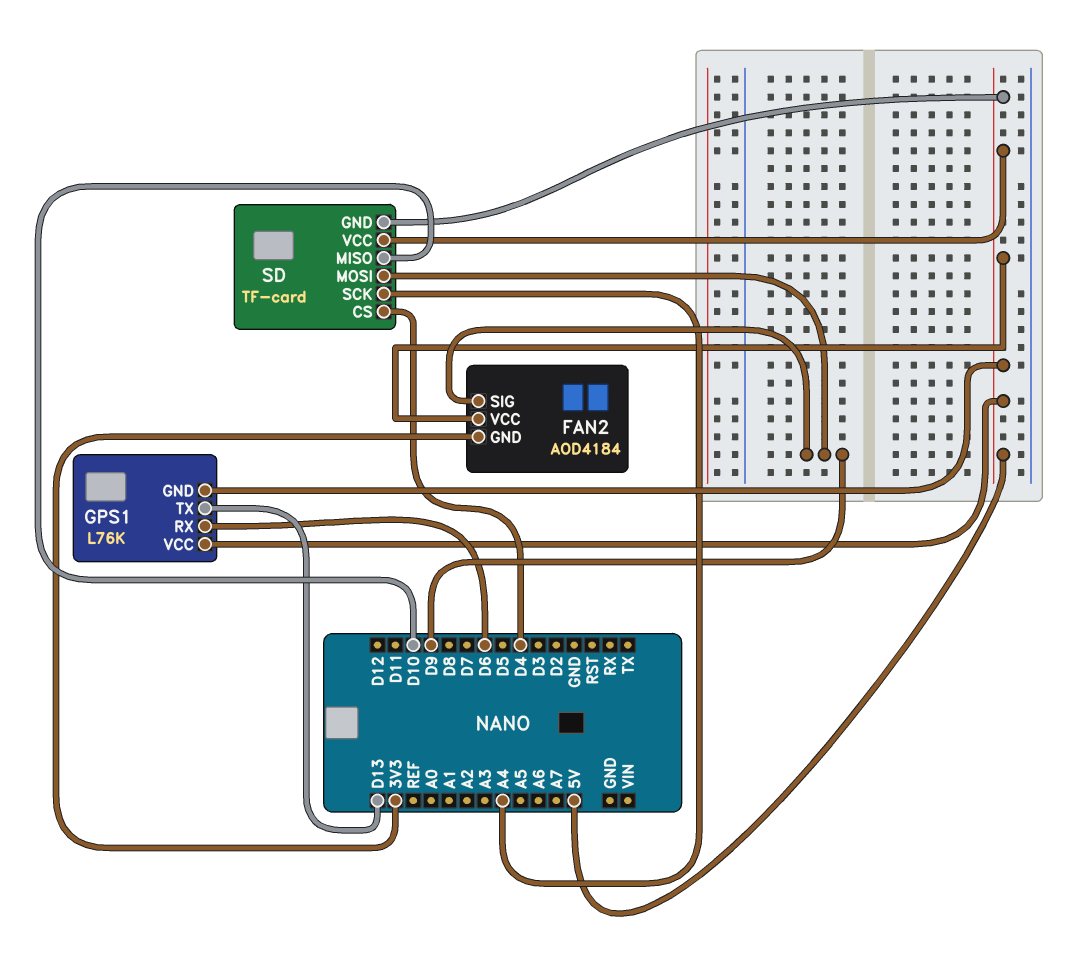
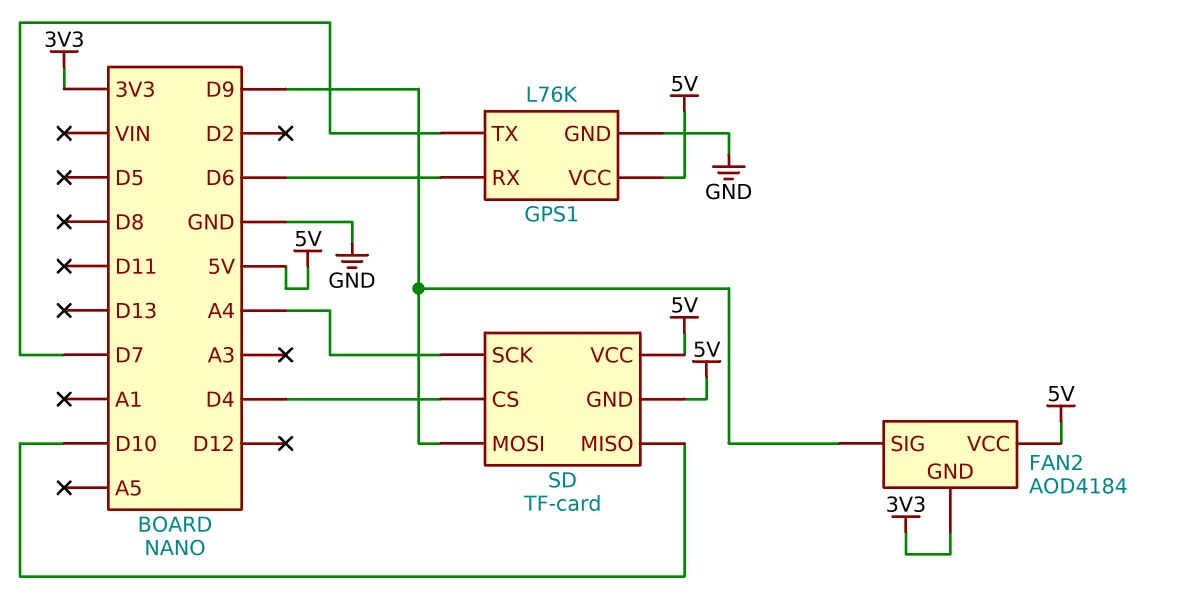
GPS1 pin GND: 5V -> GND
GPS1 pin TX: D13 -> D7

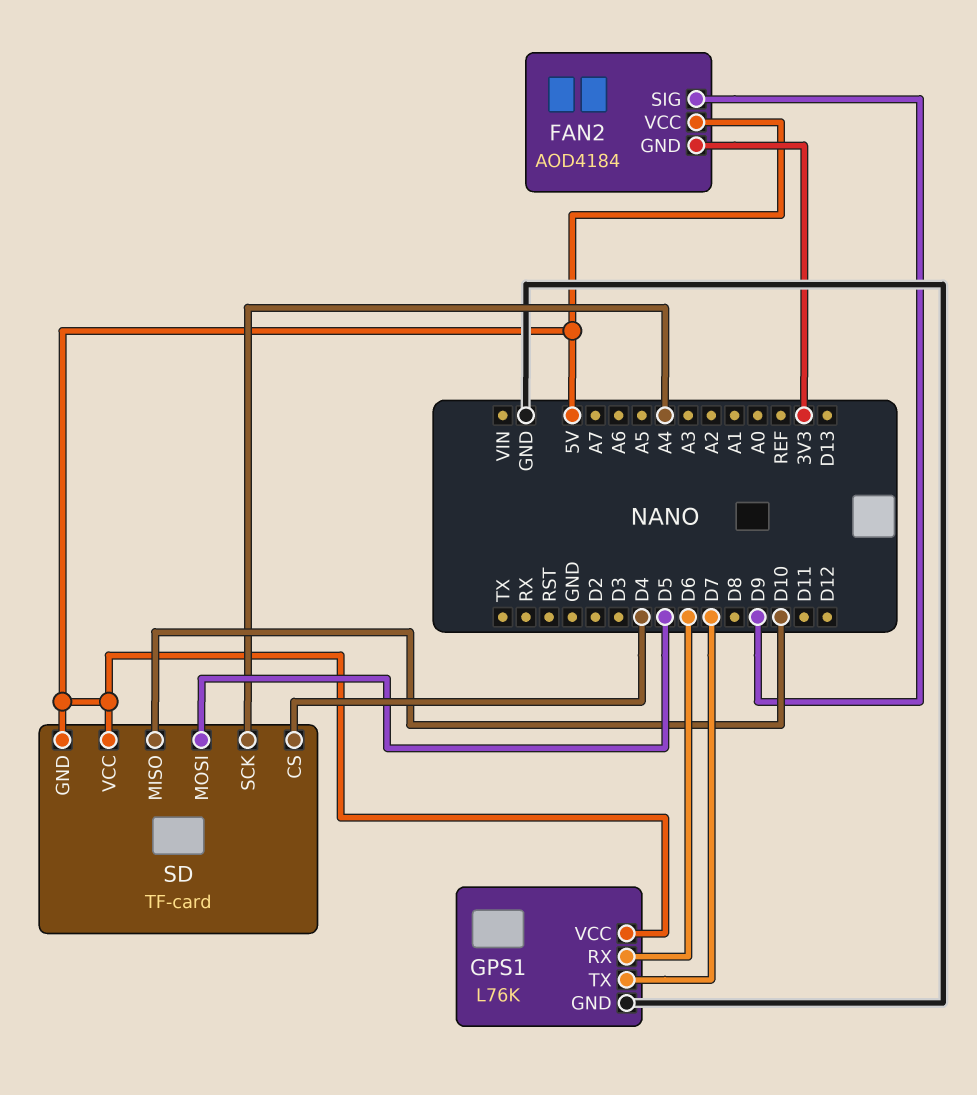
SD pin MOSI: D9 -> D5

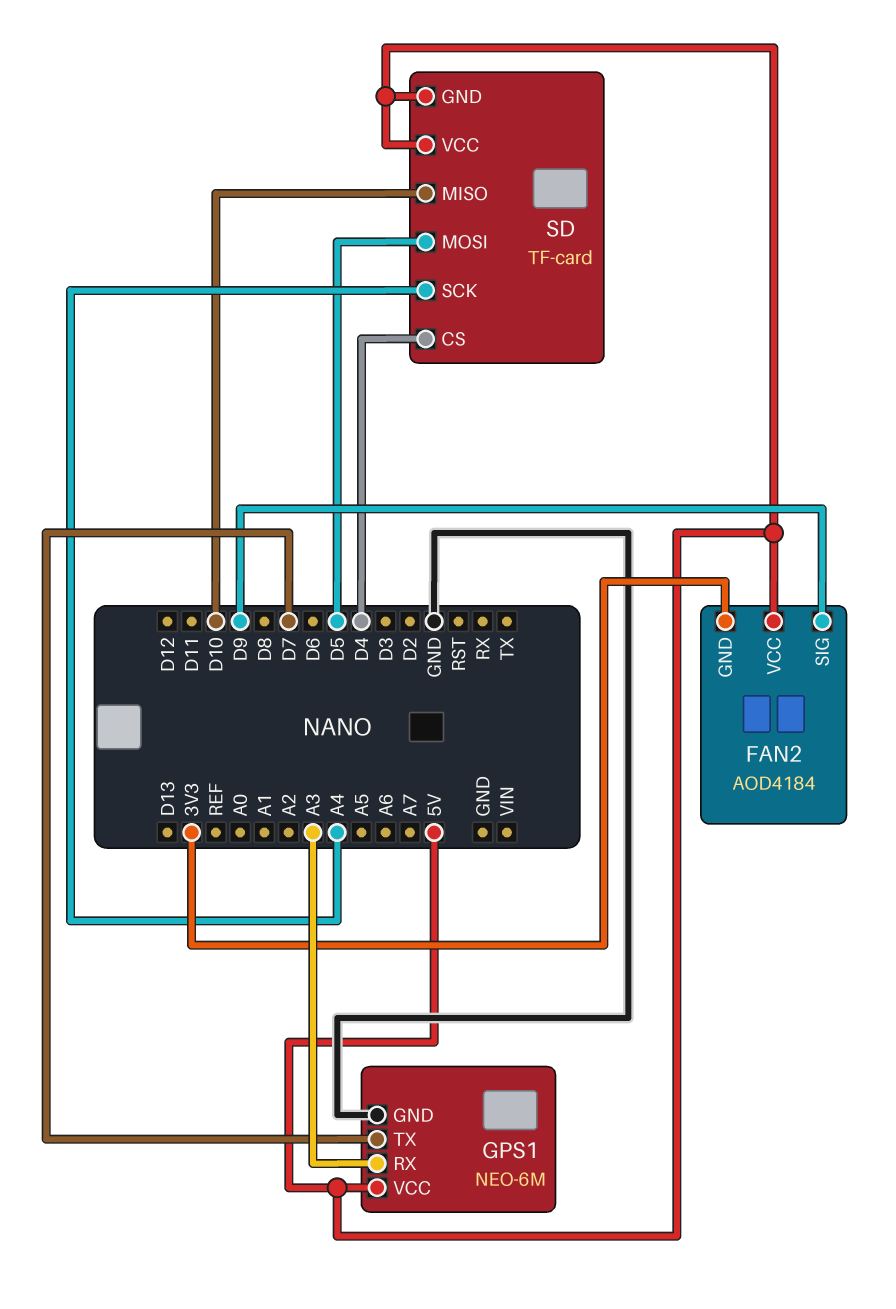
GPS1: L76K -> NEO-6M
GPS1 pin RX: D6 -> A3

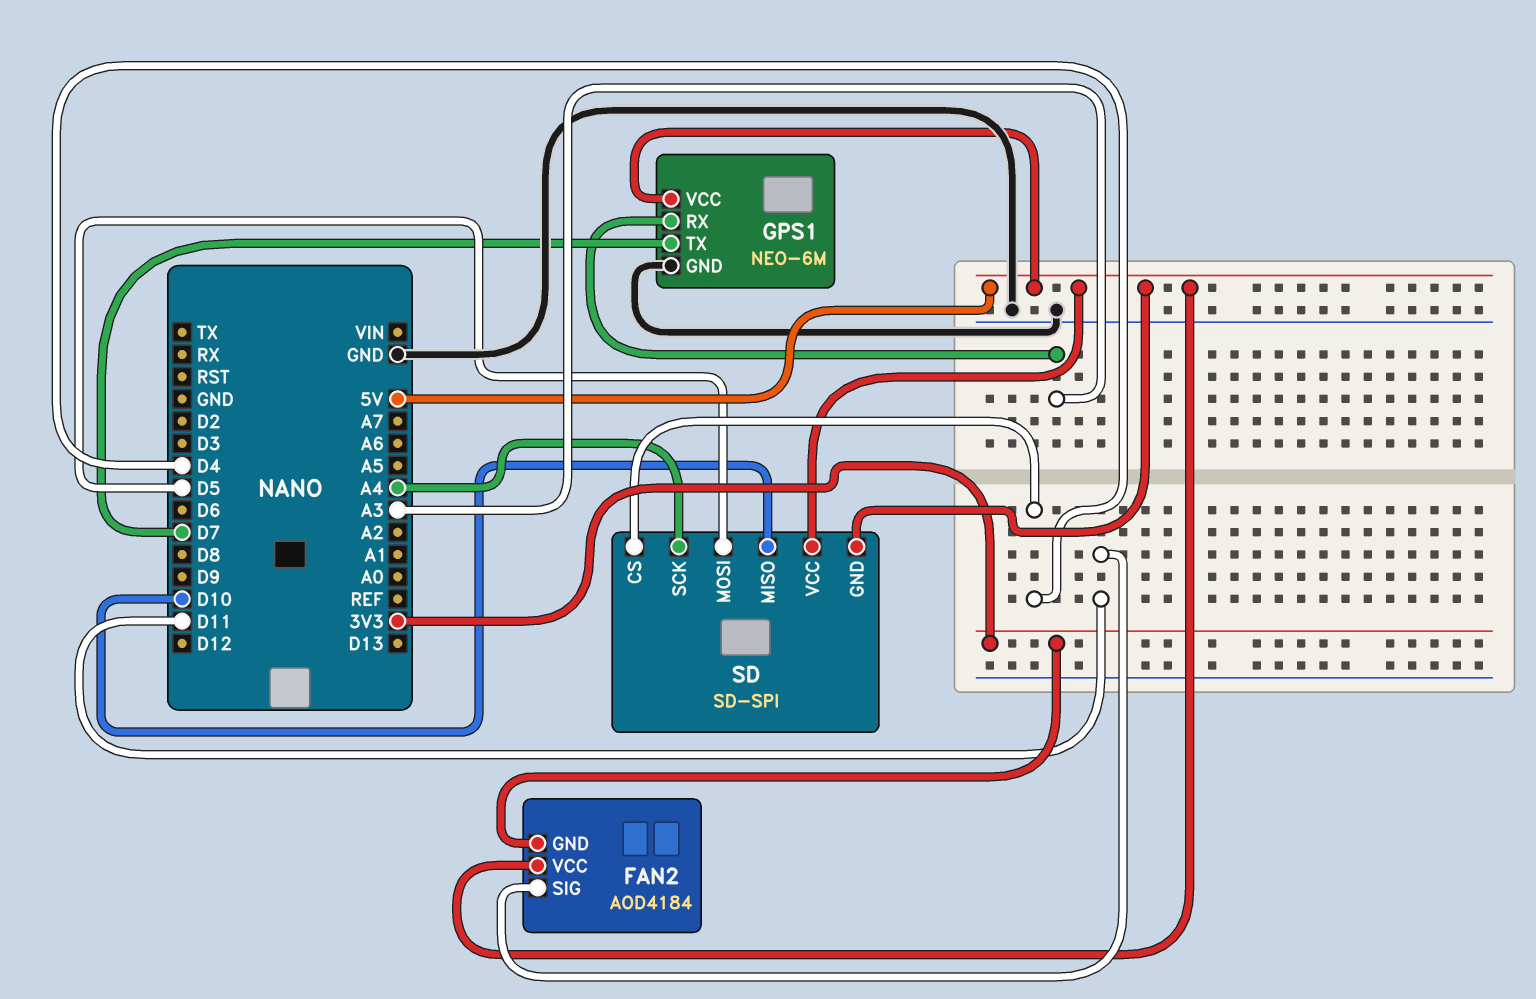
FAN2 pin SIG: D9 -> D11
SD: TF-card -> SD-SPI

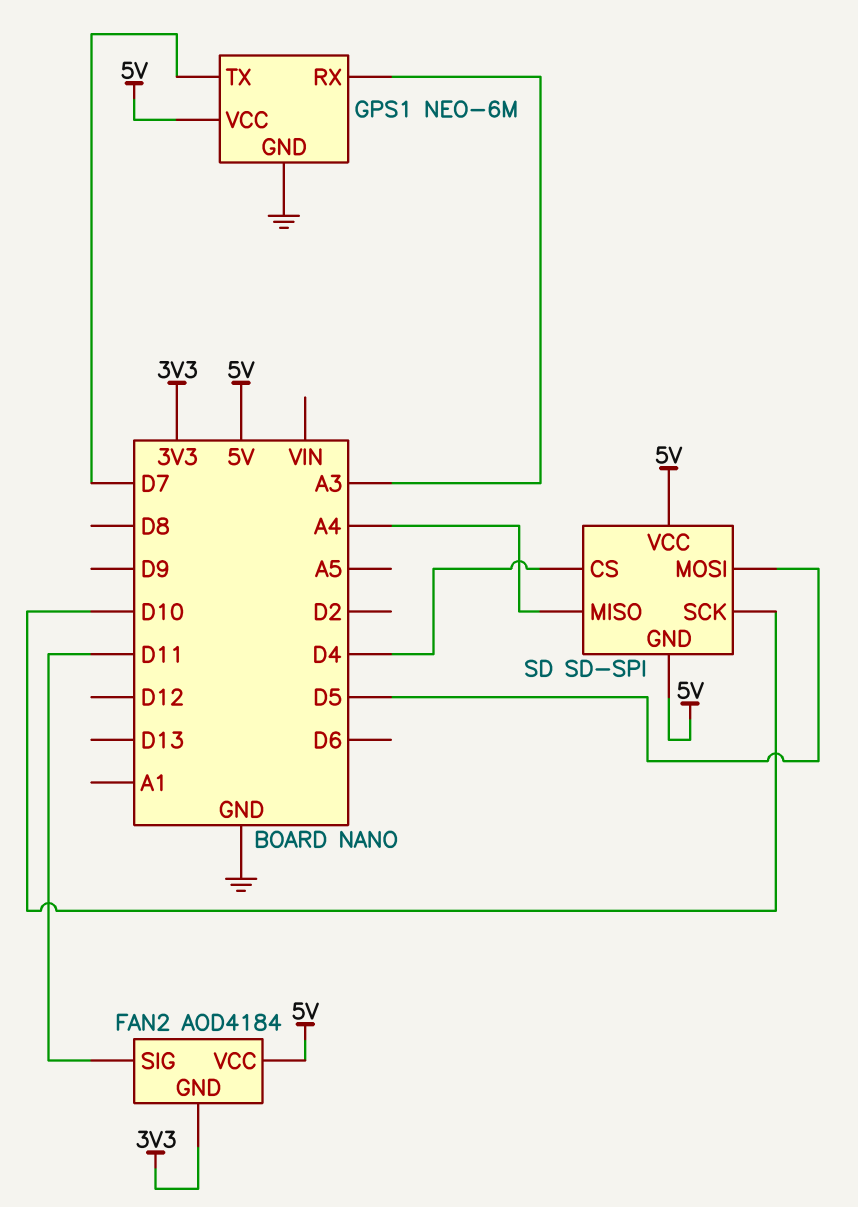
SD pin MISO: D10 -> A4
SD pin SCK: A4 -> D10

